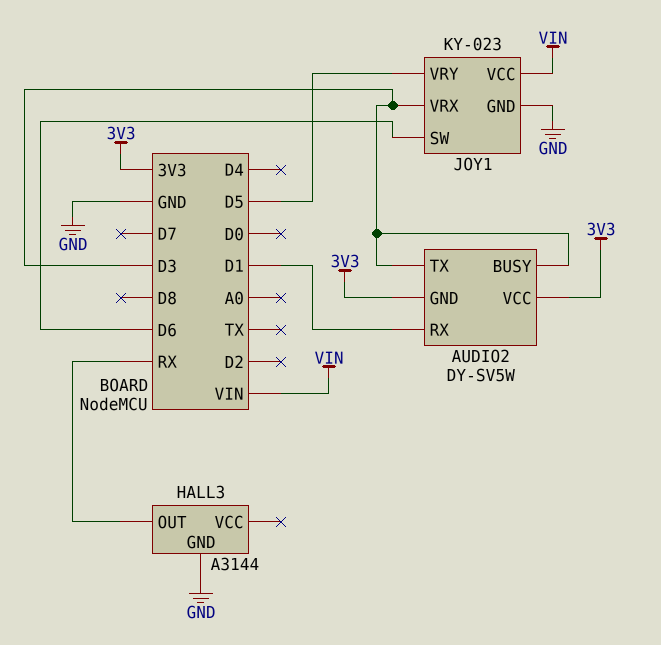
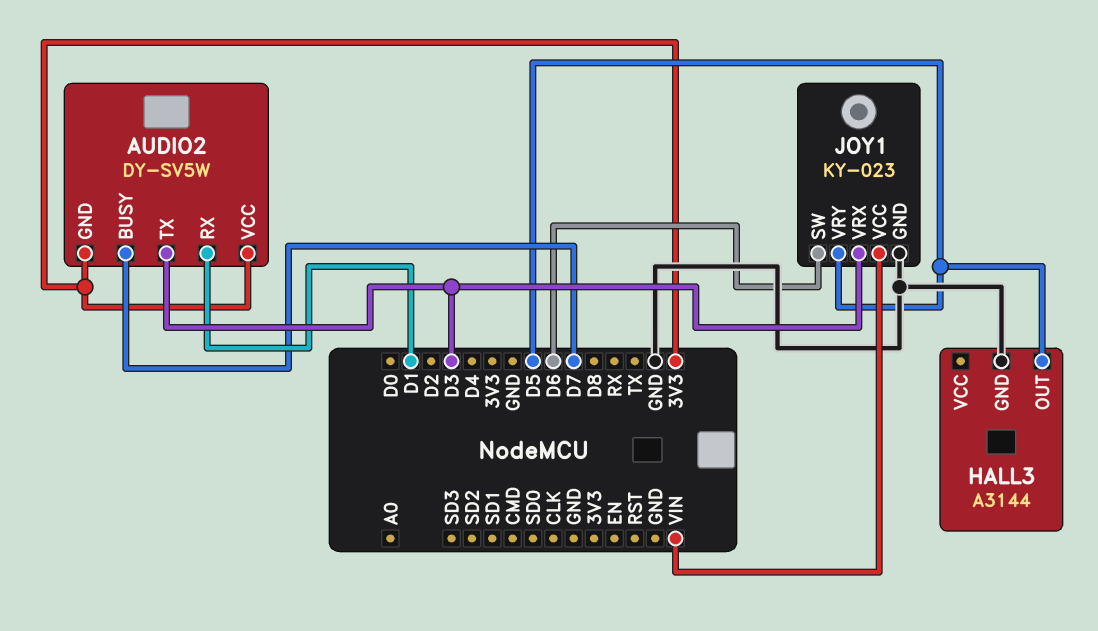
AUDIO2 pin BUSY: D3 -> D7
HALL3 pin OUT: RX -> D5

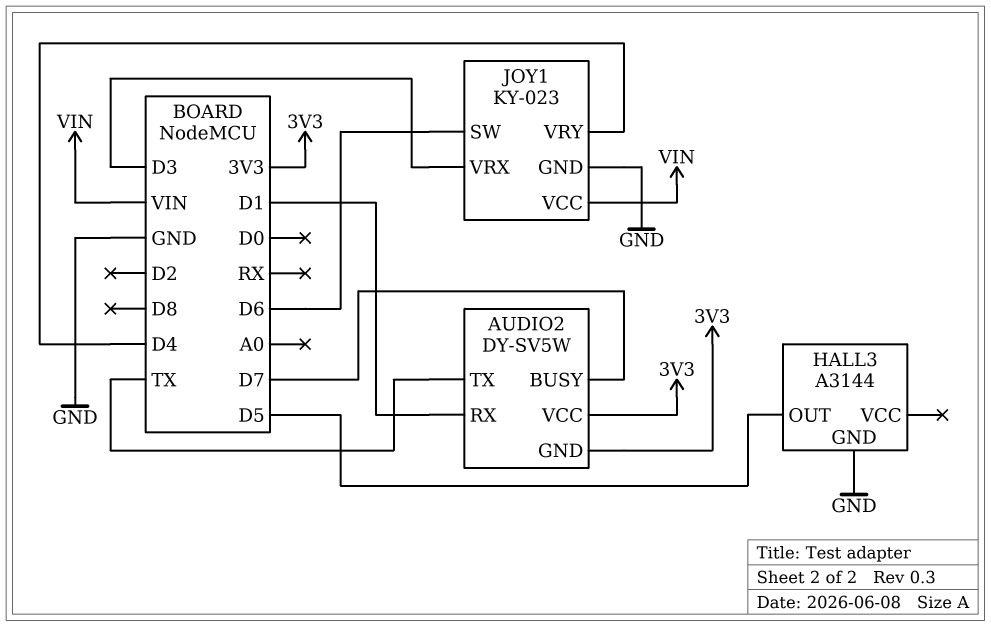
AUDIO2 pin TX: D3 -> TX
JOY1 pin VRY: D5 -> D4

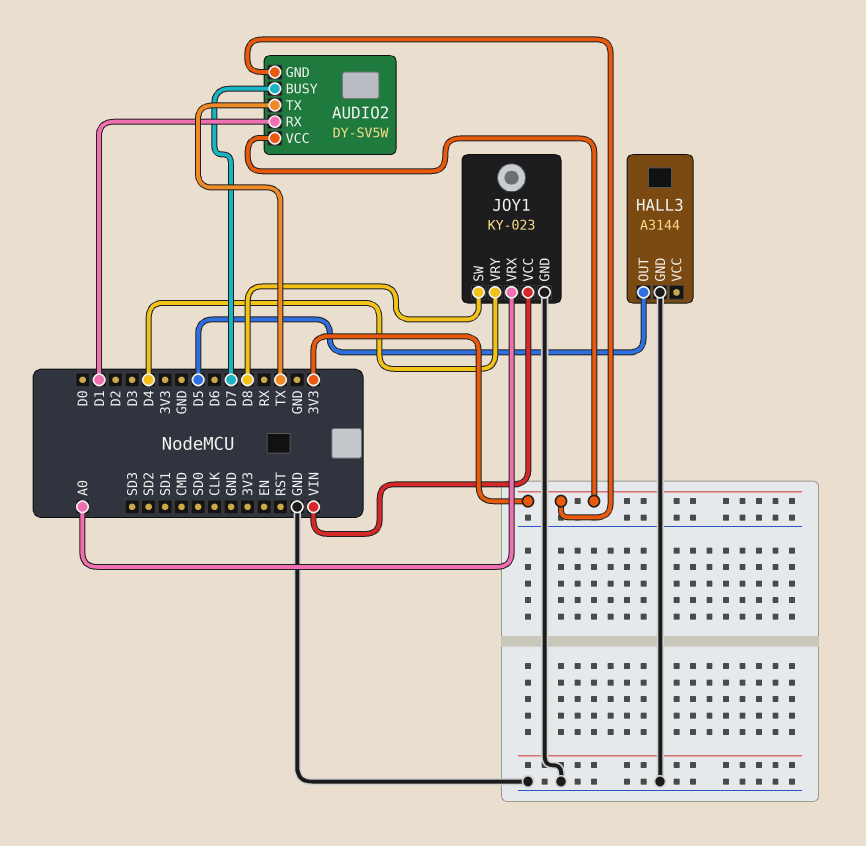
JOY1 pin SW: D6 -> D8
JOY1 pin VRX: D3 -> A0

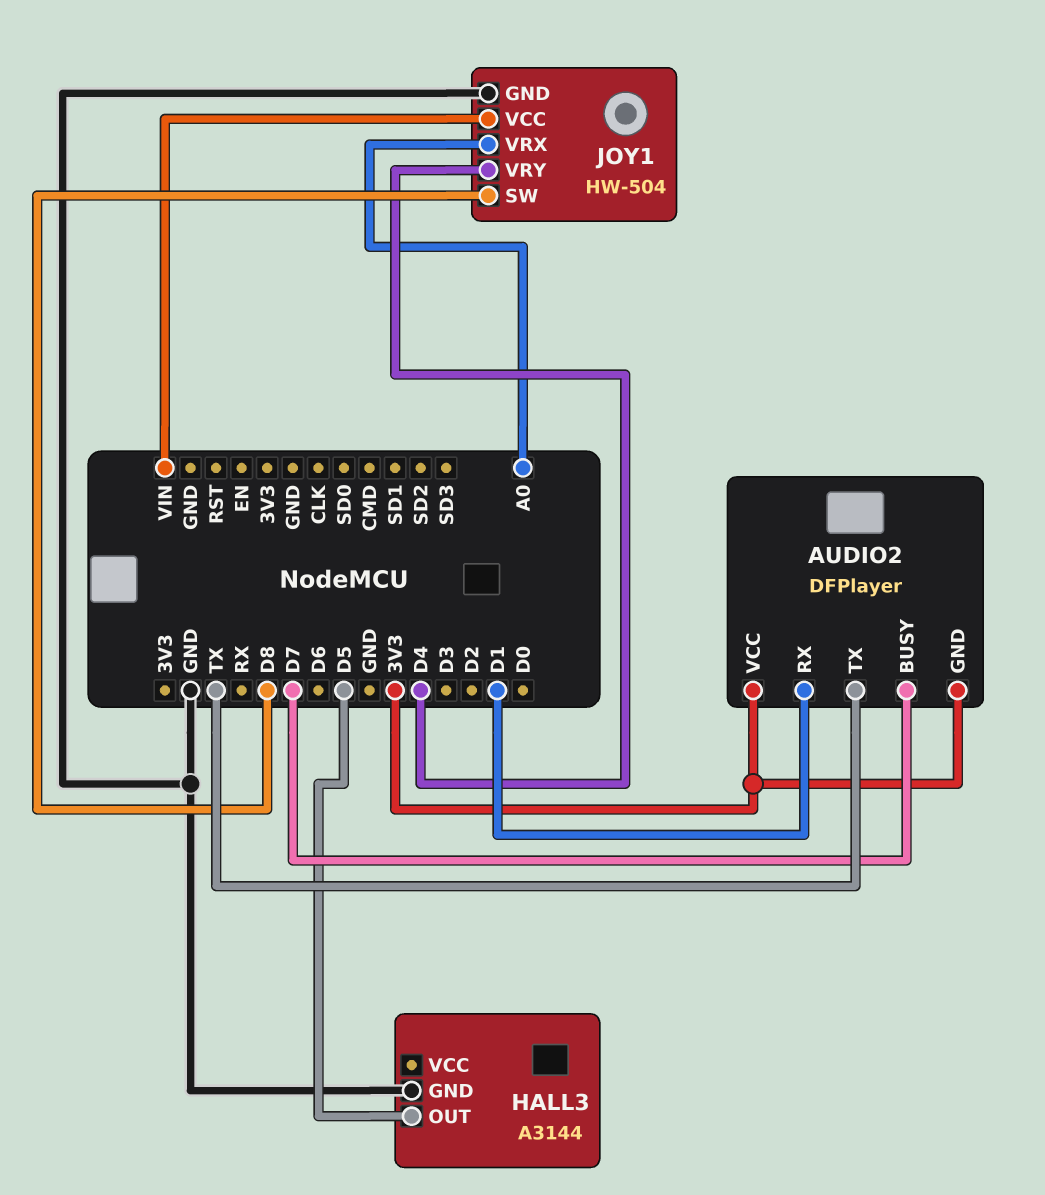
AUDIO2: DY-SV5W -> DFPlayer
JOY1: KY-023 -> HW-504

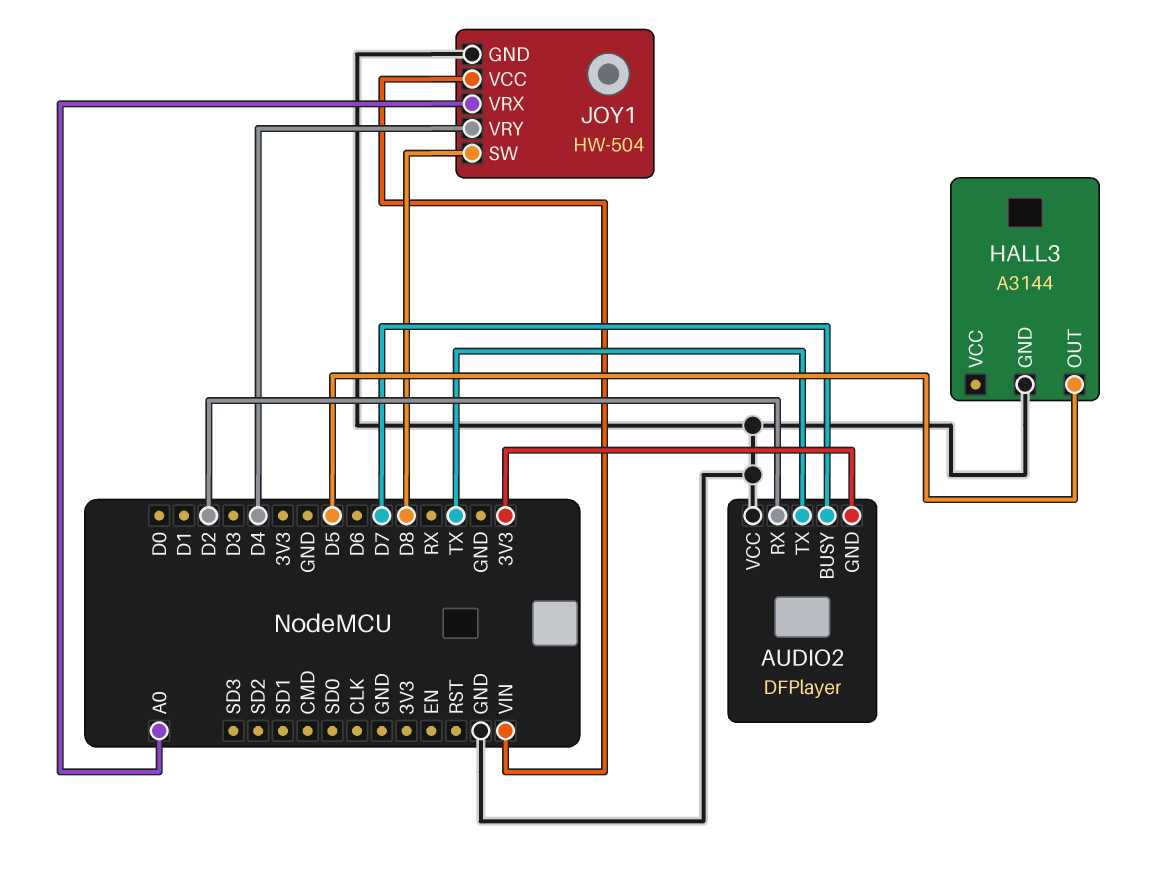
AUDIO2 pin RX: D1 -> D2
AUDIO2 pin VCC: 3V3 -> GND

